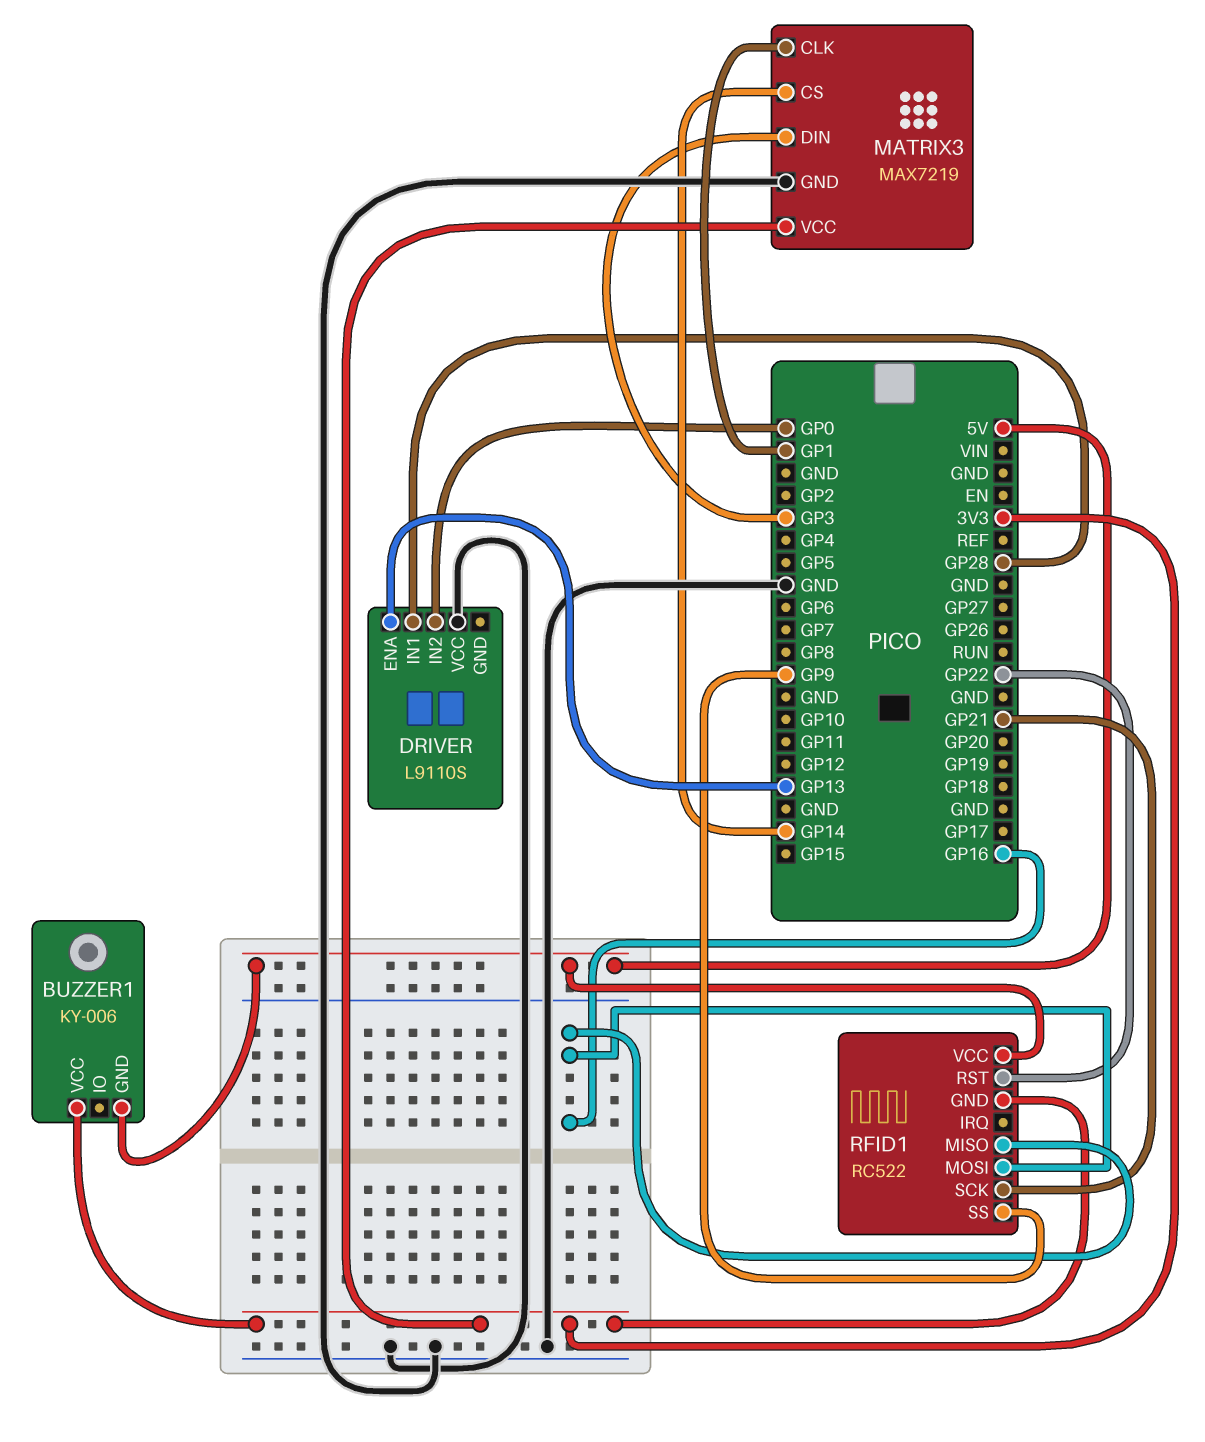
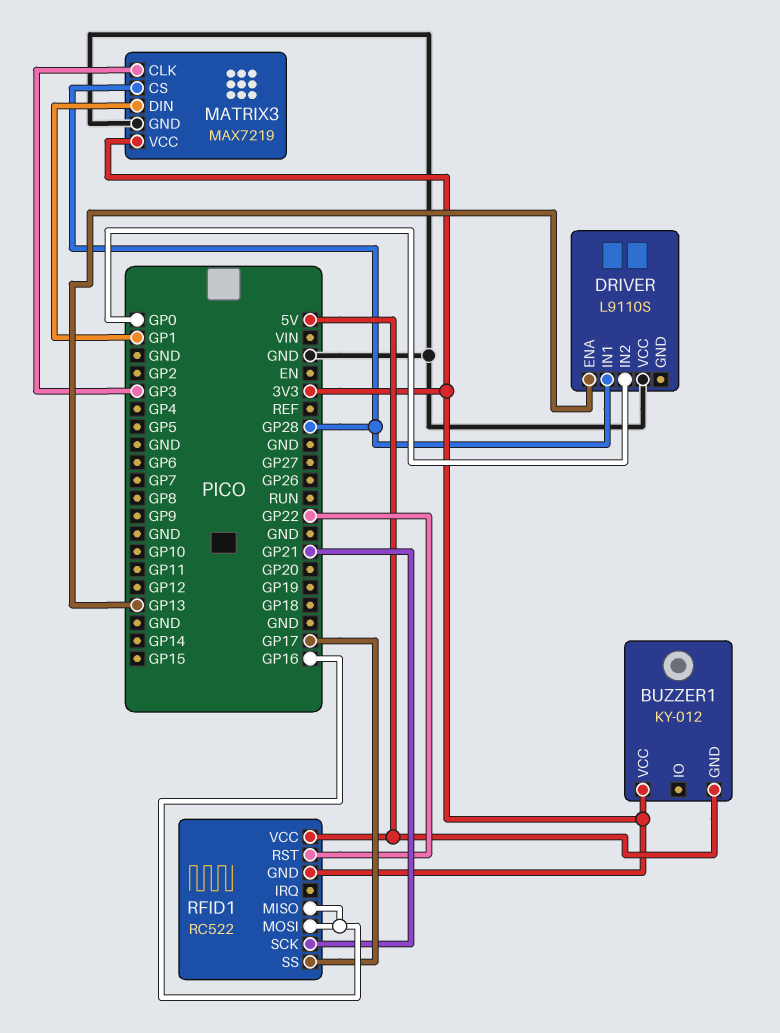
BUZZER1: KY-006 -> KY-012
MATRIX3 pin CLK: GP1 -> GP3
MATRIX3 pin CS: GP14 -> GP28
MATRIX3 pin DIN: GP3 -> GP1
RFID1 pin SS: GP9 -> GP17

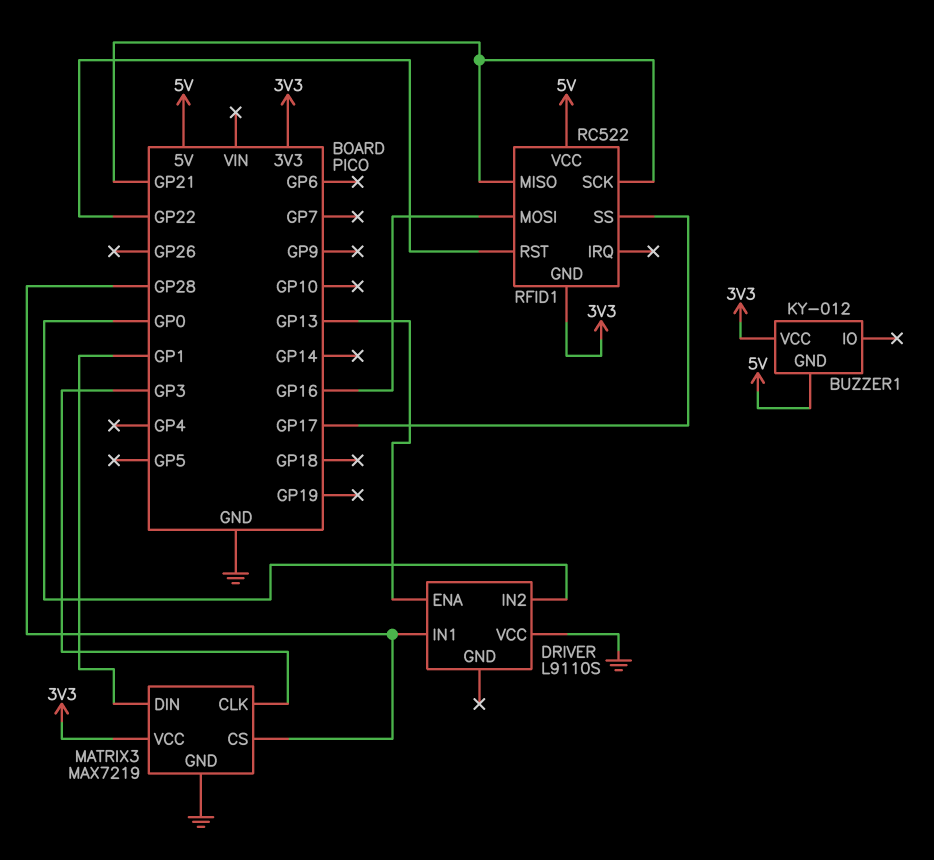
RFID1 pin MISO: GP16 -> GP21

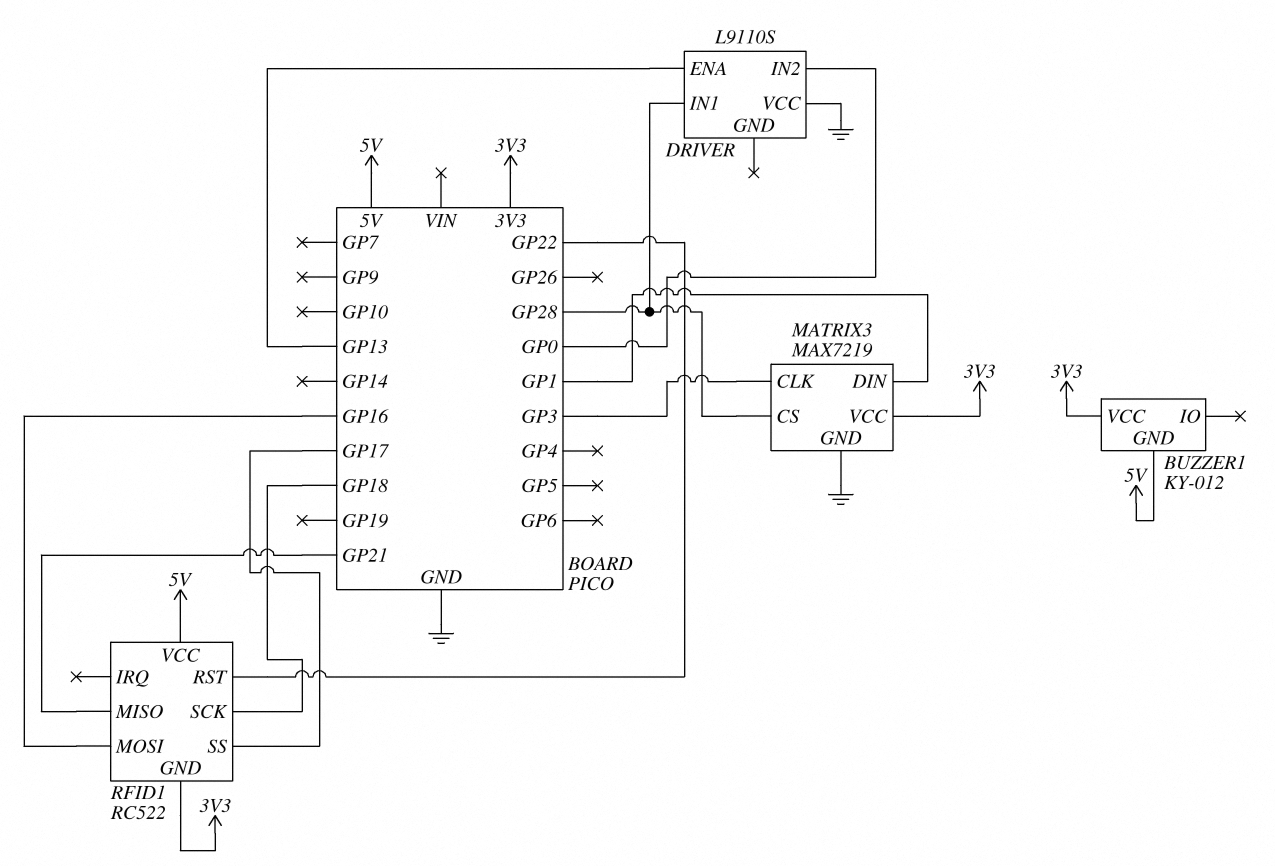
RFID1 pin SCK: GP21 -> GP18

